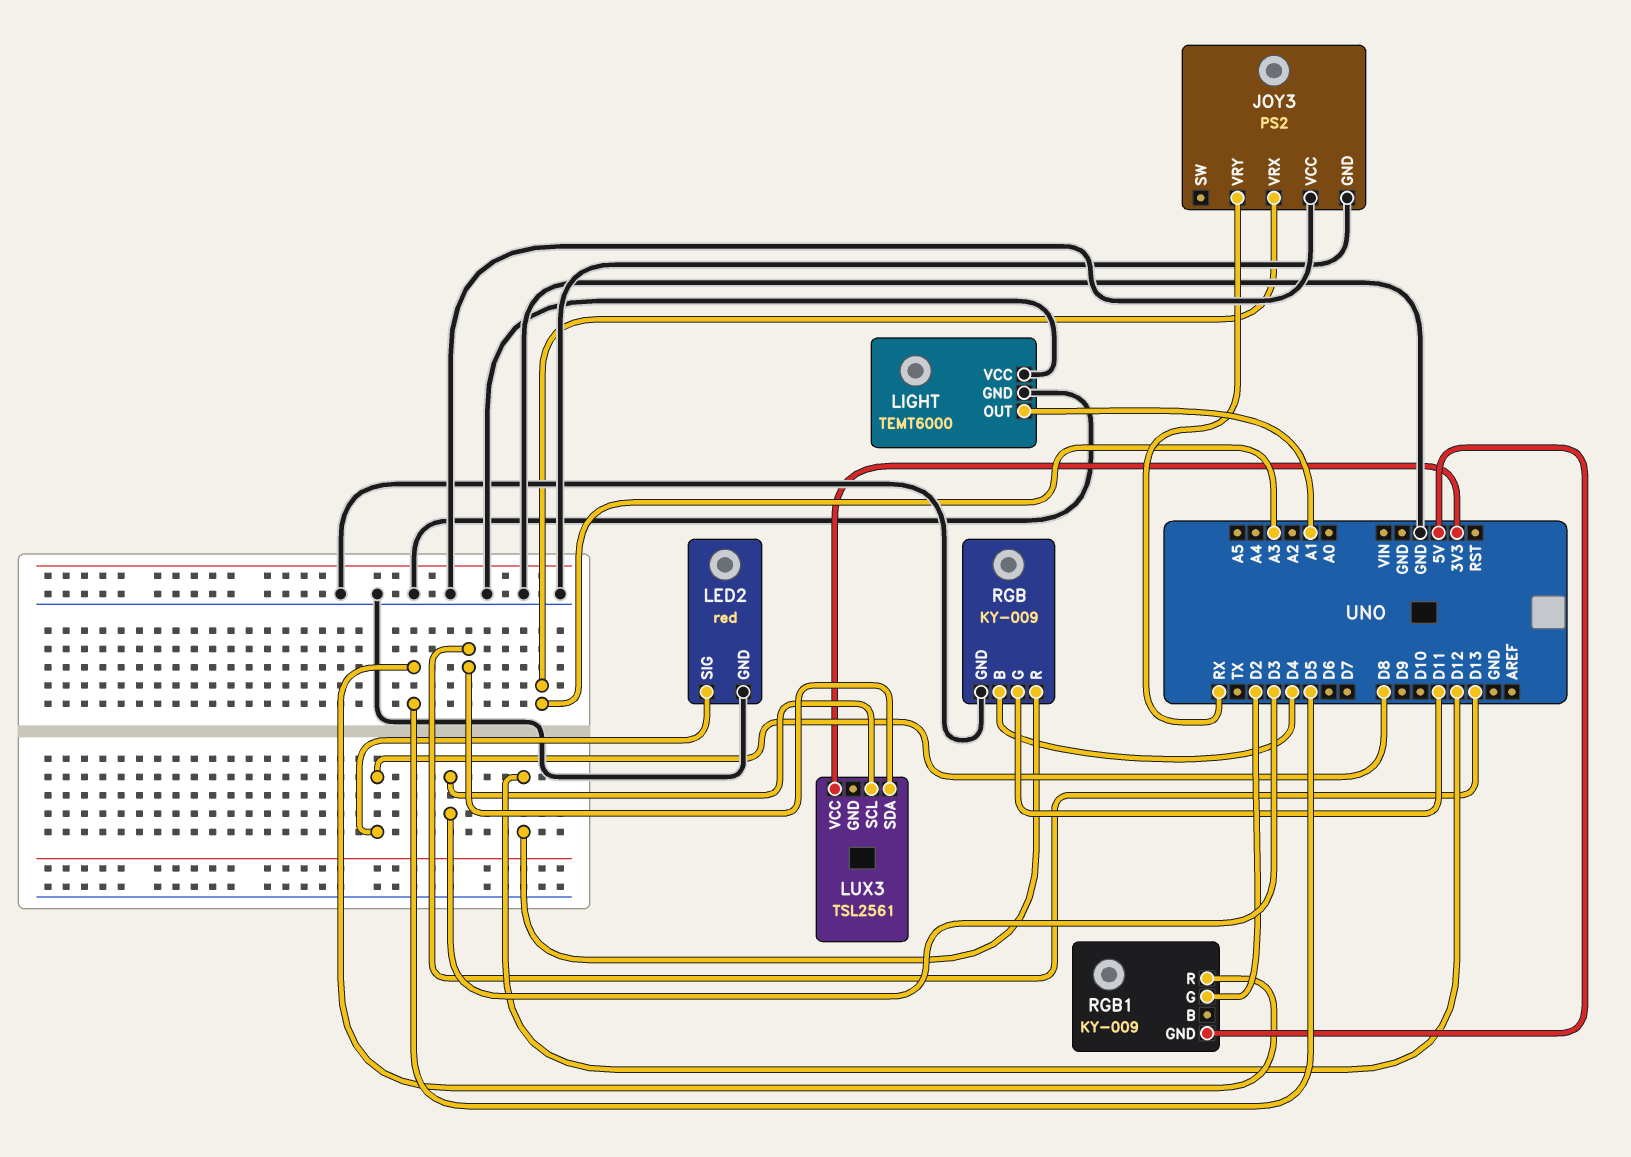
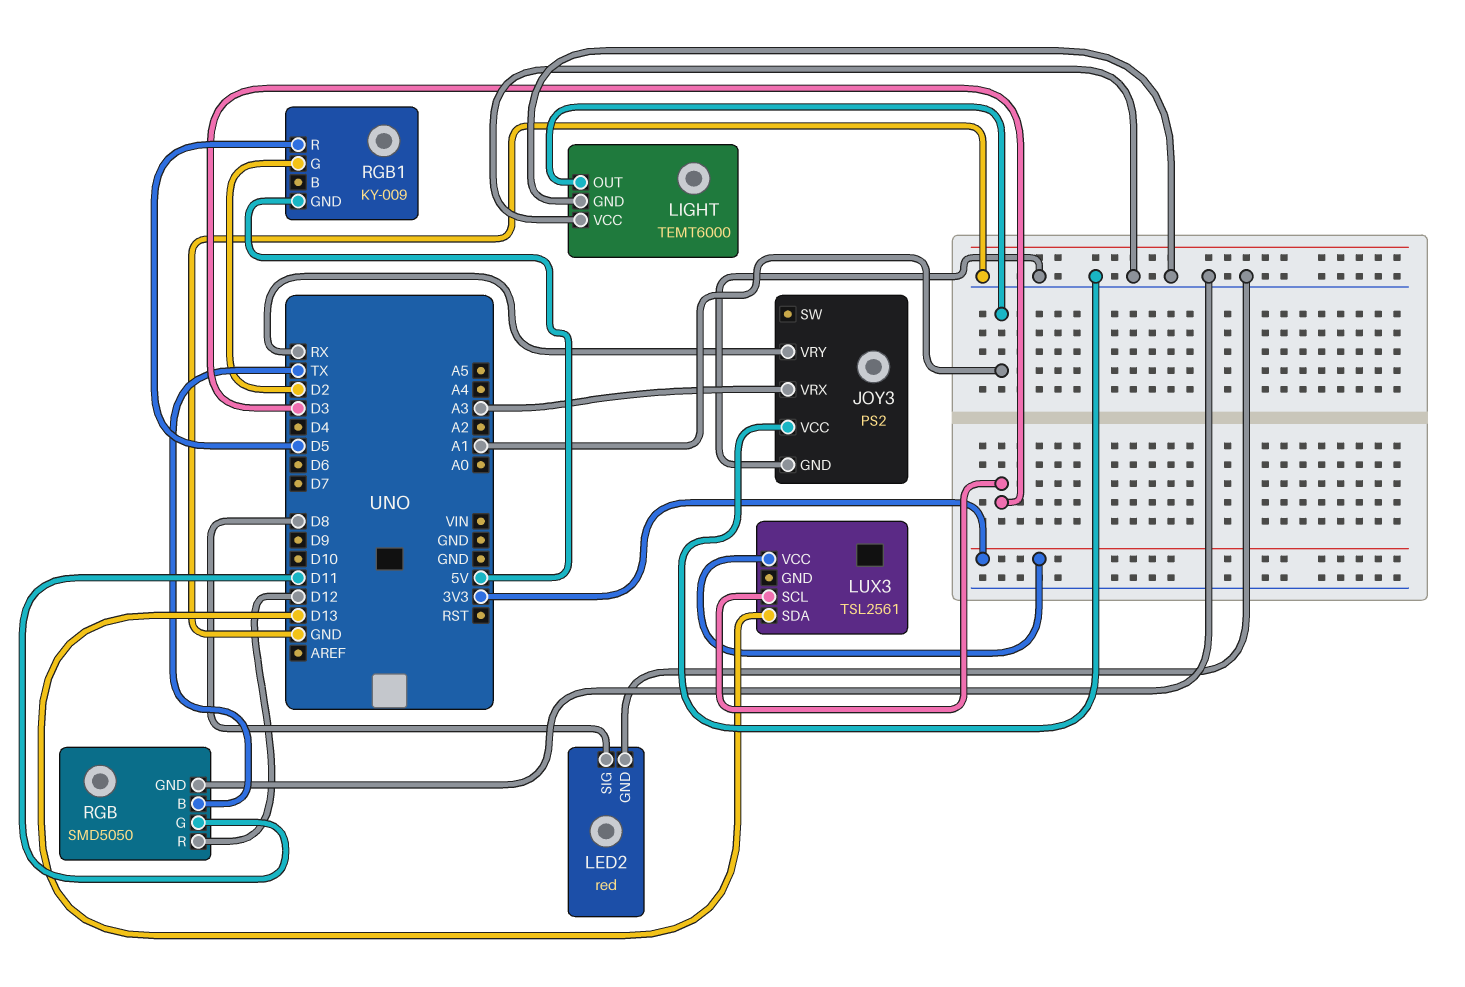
RGB: KY-009 -> SMD5050
RGB pin B: D4 -> TX

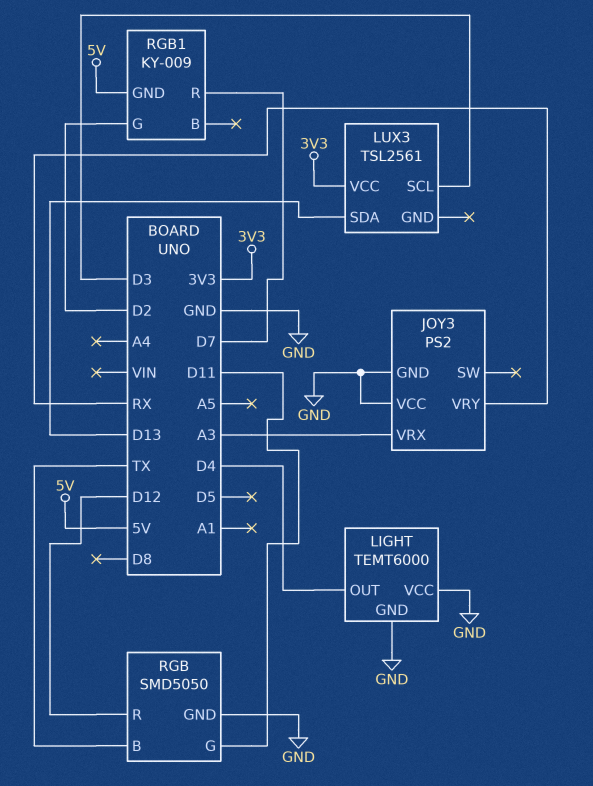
LED2: red -> none
LED2 pin GND: GND -> none
LED2 pin SIG: D8 -> none
LIGHT pin OUT: A1 -> D4
RGB1 pin R: D5 -> D7

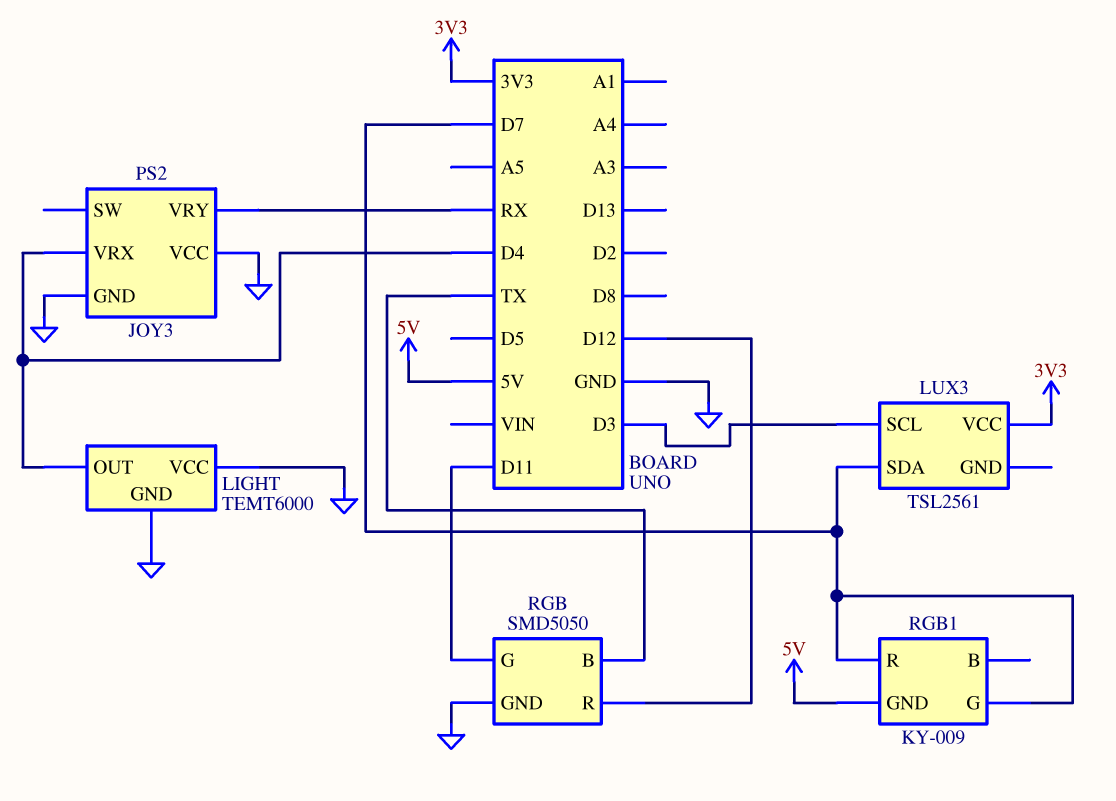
JOY3 pin VRX: A3 -> D4
LUX3 pin SDA: D13 -> D7
RGB1 pin G: D2 -> D7

